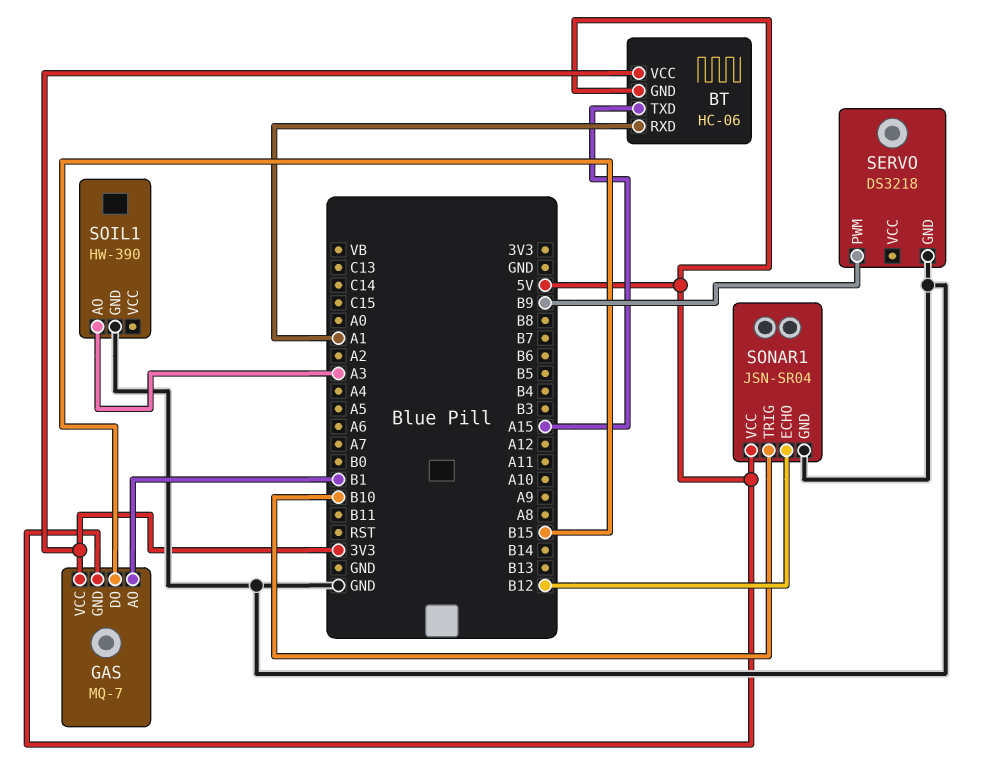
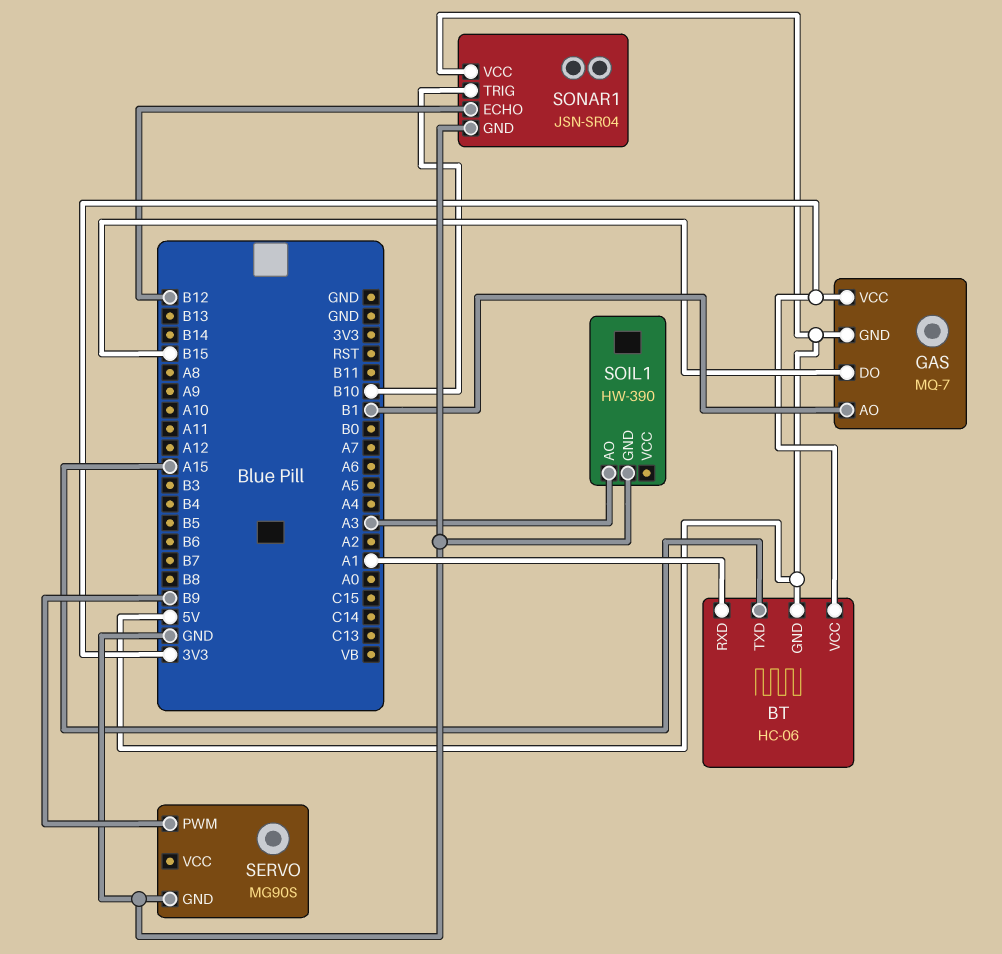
SERVO: DS3218 -> MG90S

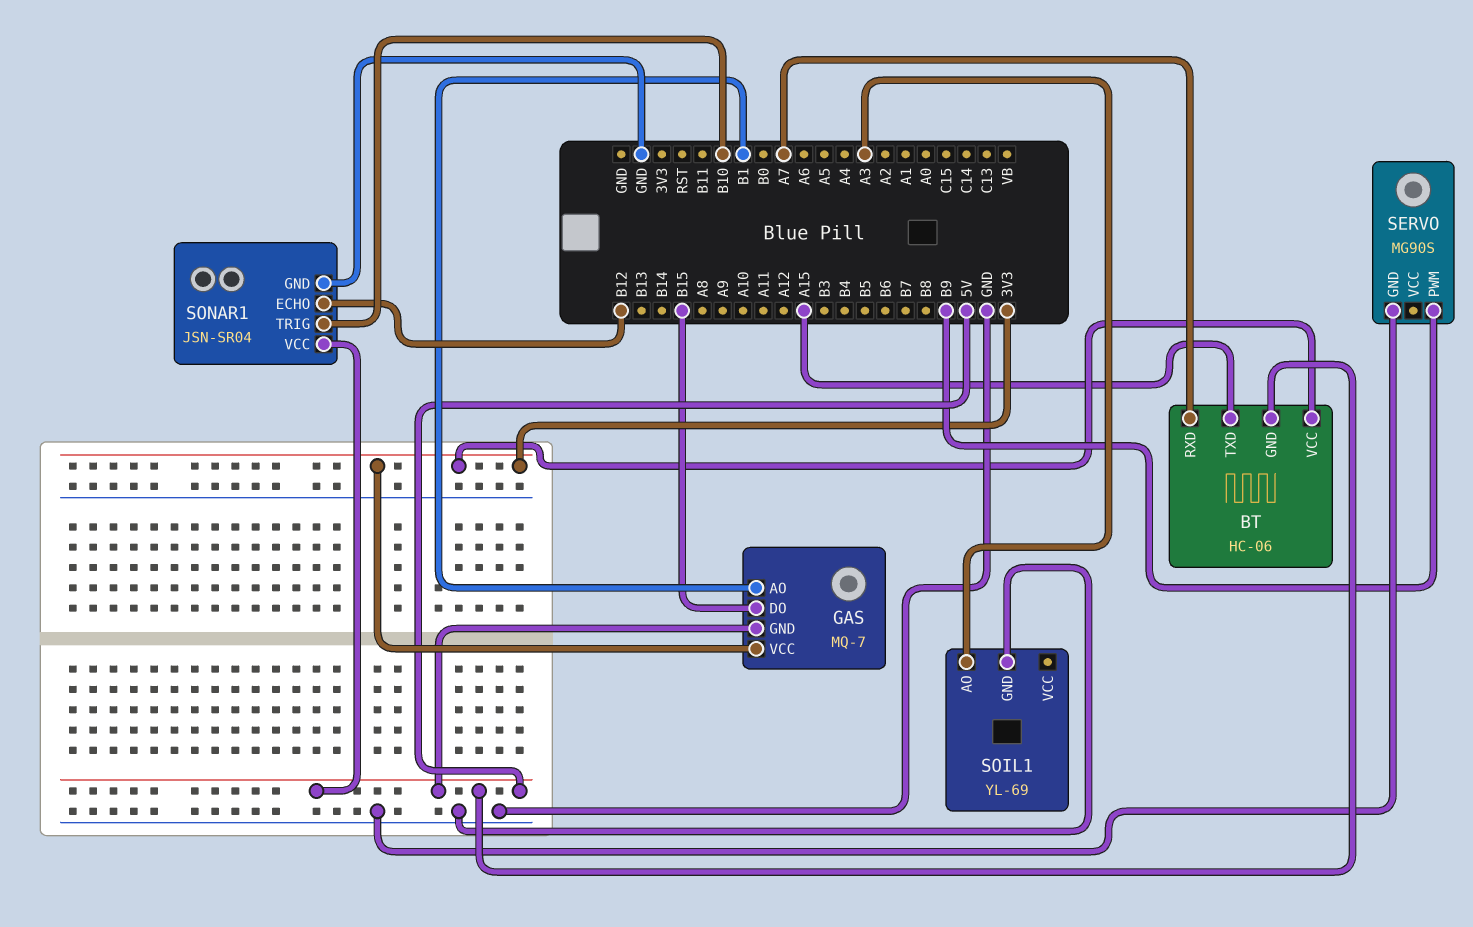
BT pin RXD: A1 -> A7
SOIL1: HW-390 -> YL-69

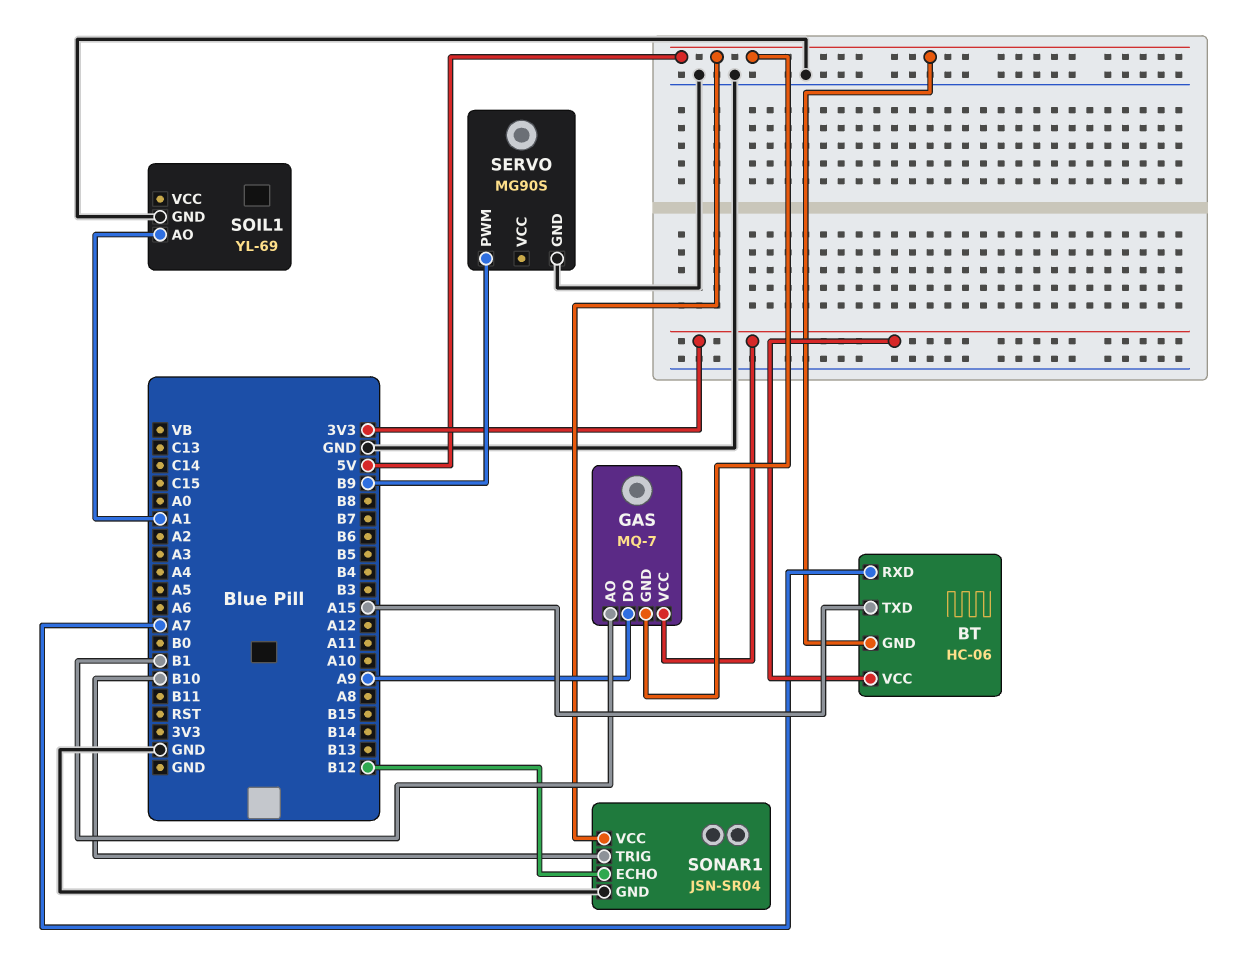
GAS pin DO: B15 -> A9
SOIL1 pin AO: A3 -> A1

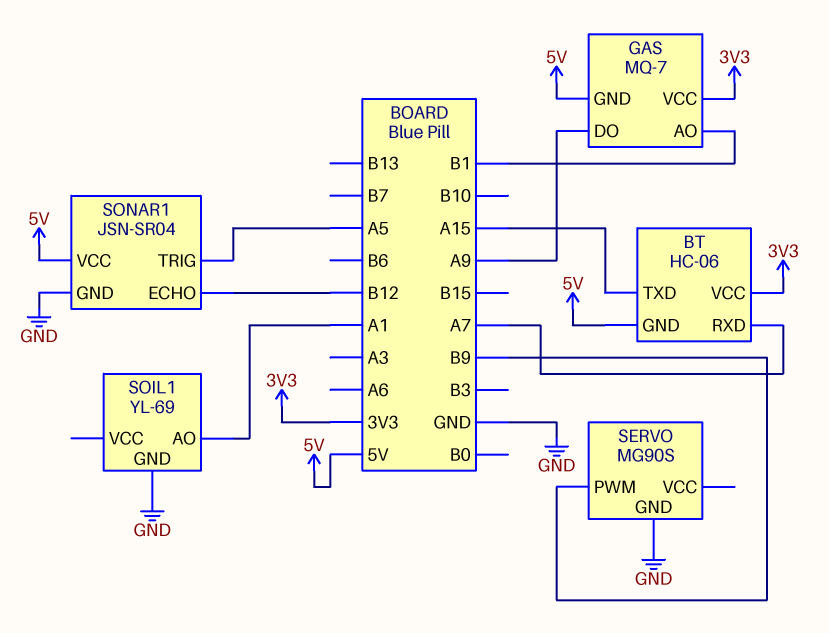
SONAR1 pin TRIG: B10 -> A5

